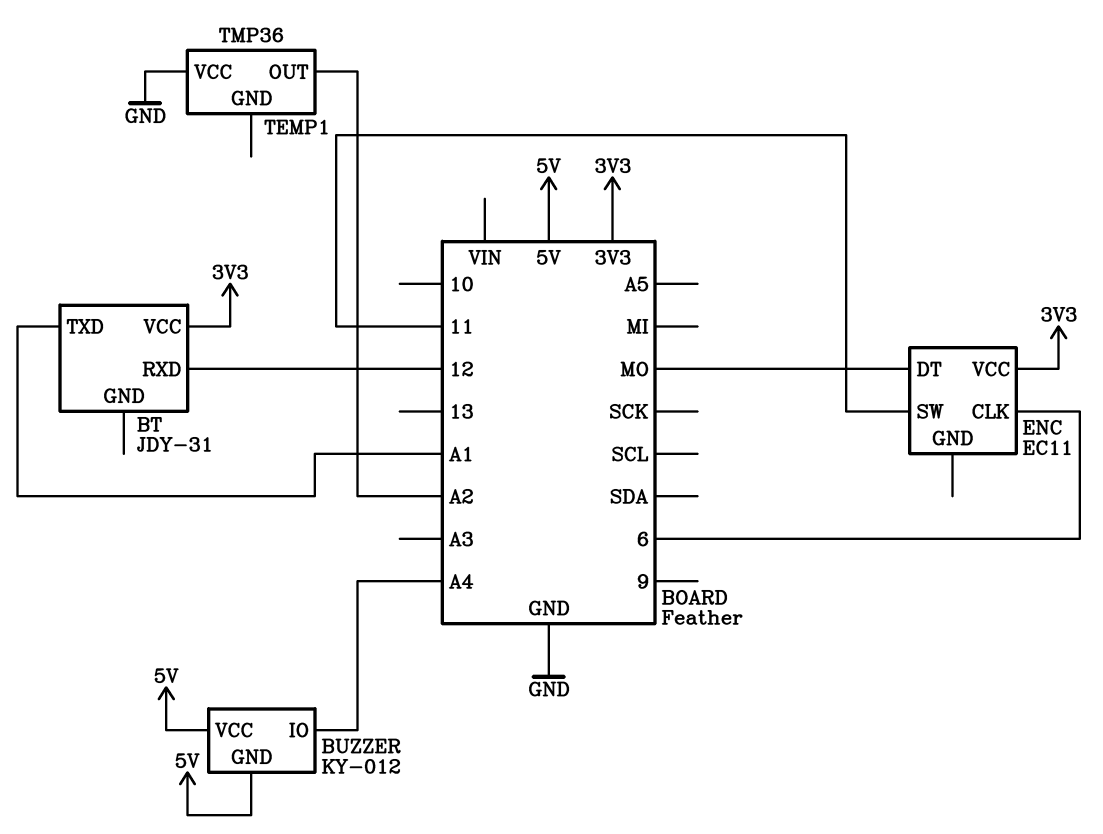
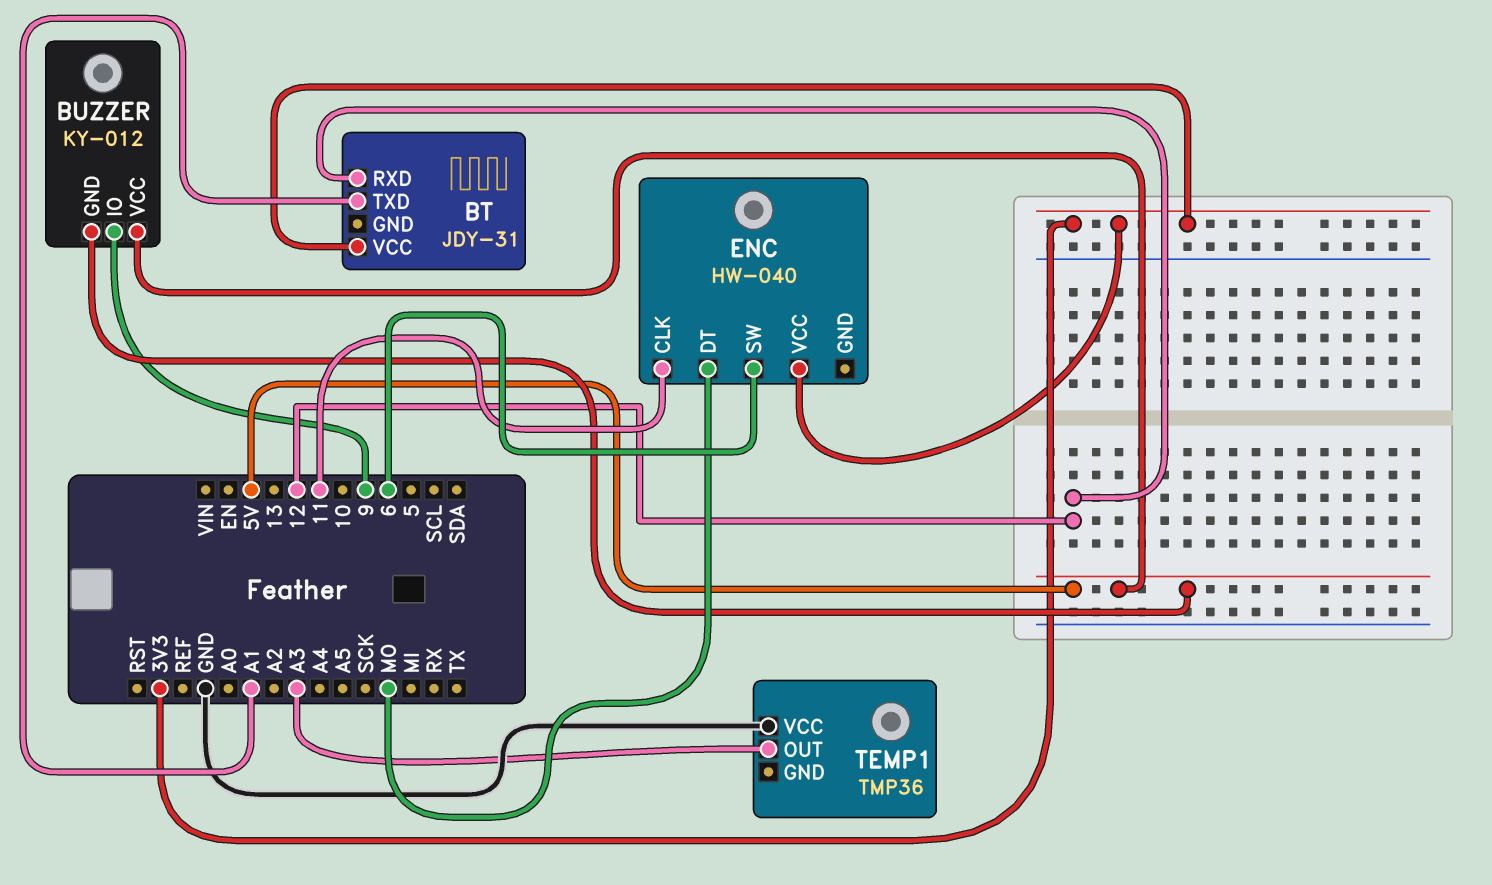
BUZZER pin IO: A4 -> 9
ENC: EC11 -> HW-040
ENC pin CLK: 6 -> 11
ENC pin SW: 11 -> 6
TEMP1 pin OUT: A2 -> A3

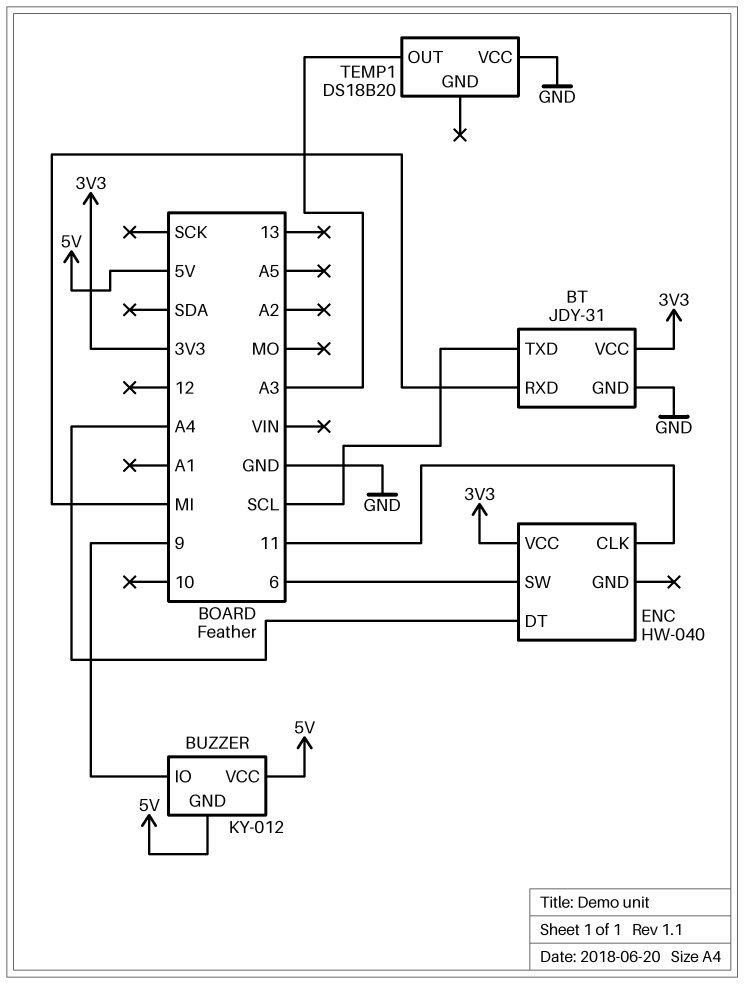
BT pin GND: none -> GND
BT pin RXD: 12 -> MI
BT pin TXD: A1 -> SCL
ENC pin DT: MO -> A4
TEMP1: TMP36 -> DS18B20

